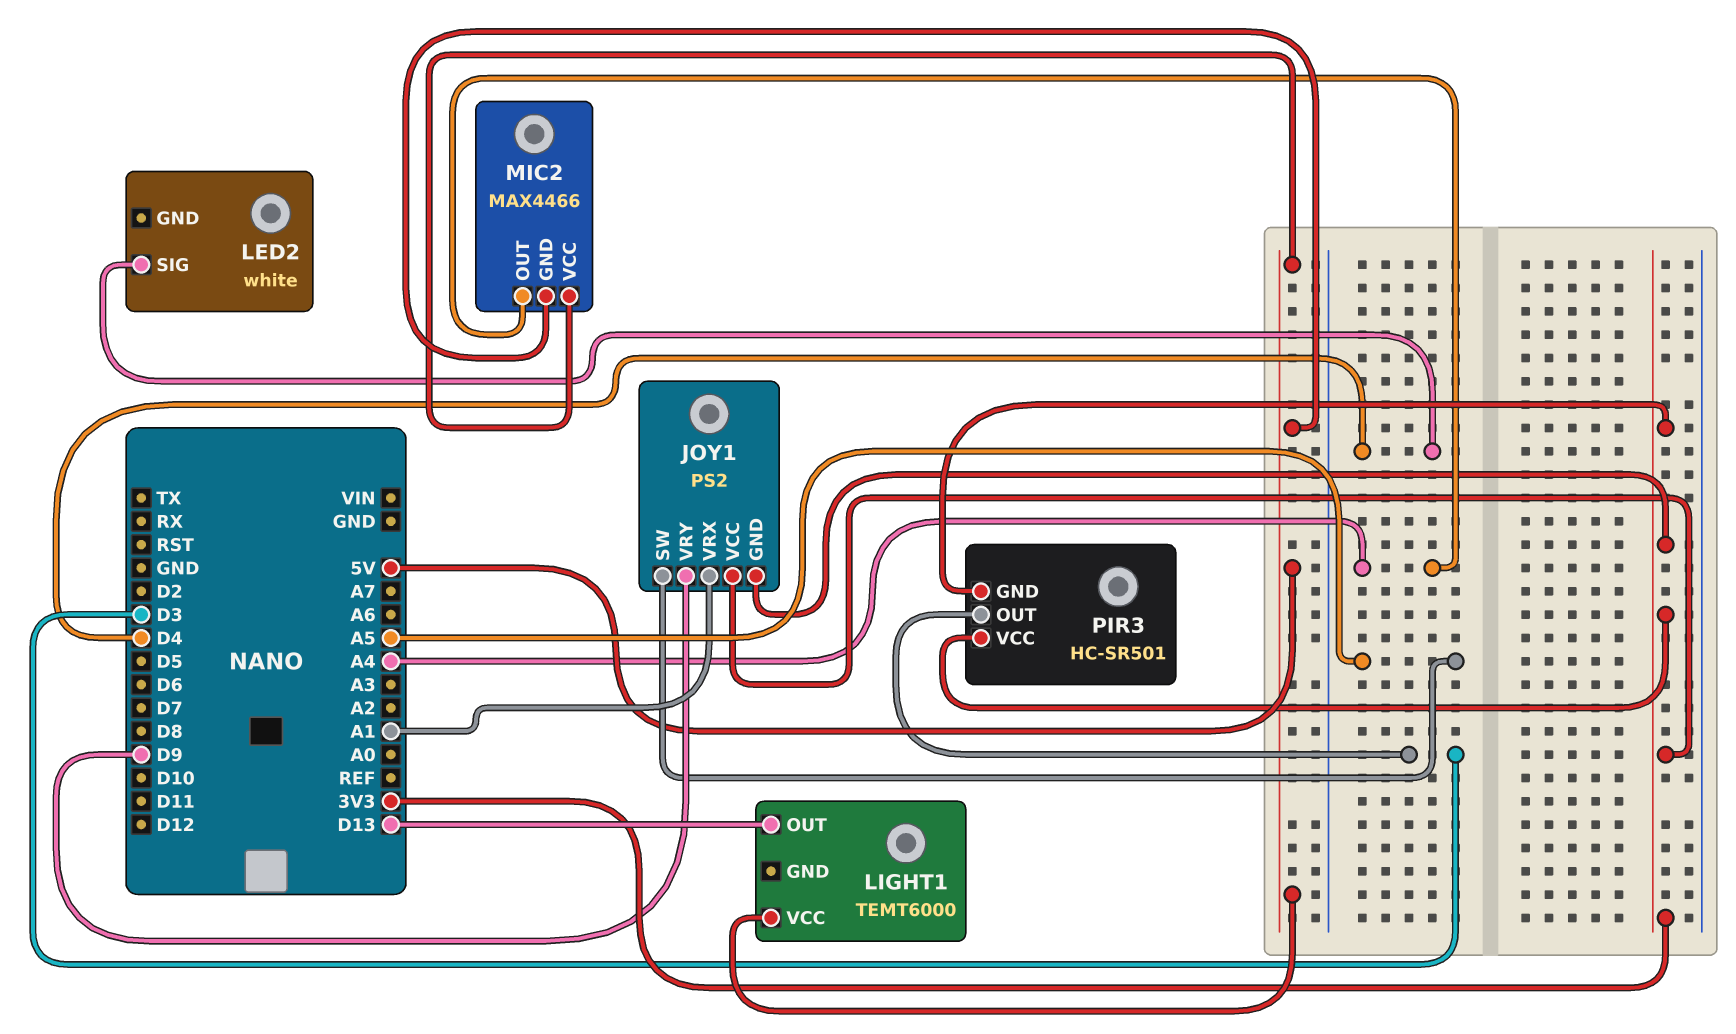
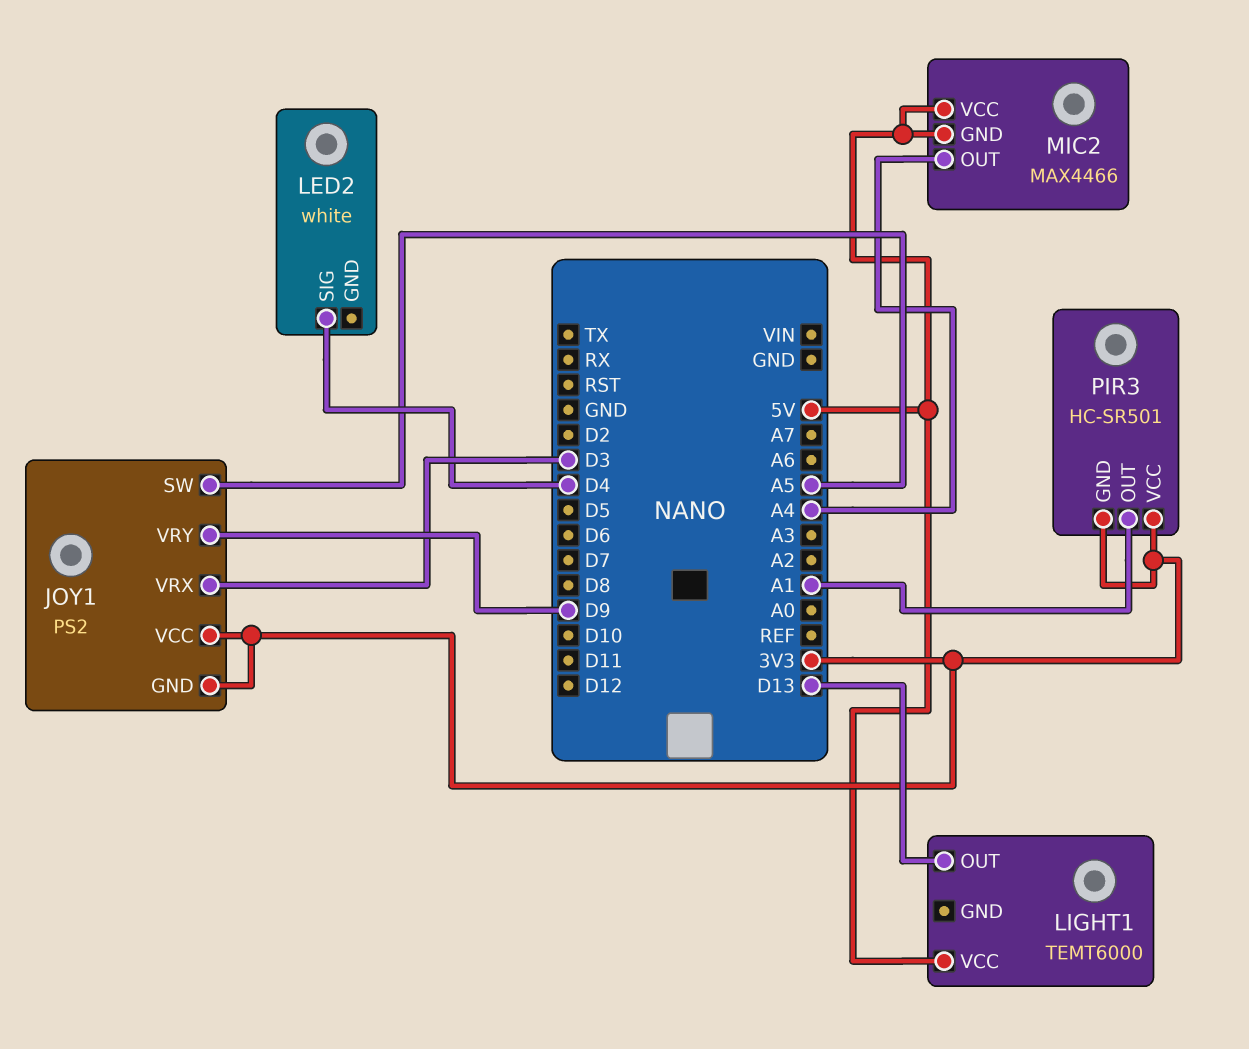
JOY1 pin VRX: A1 -> D3
PIR3 pin OUT: D3 -> A1

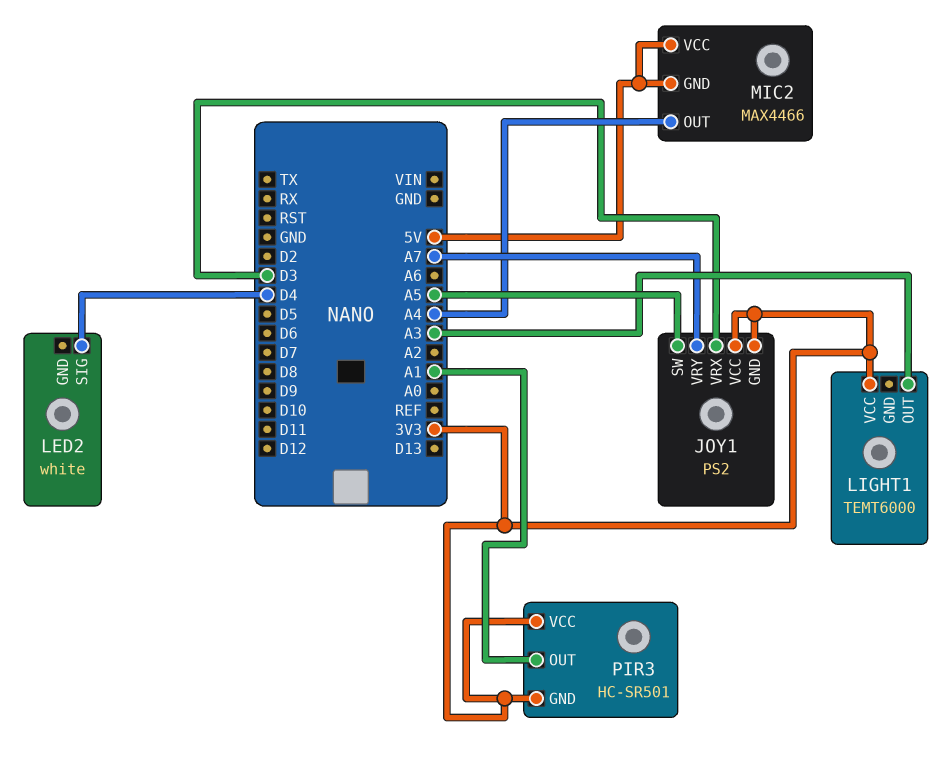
JOY1 pin VRY: D9 -> A7
LIGHT1 pin OUT: D13 -> A3
LIGHT1 pin VCC: 5V -> 3V3

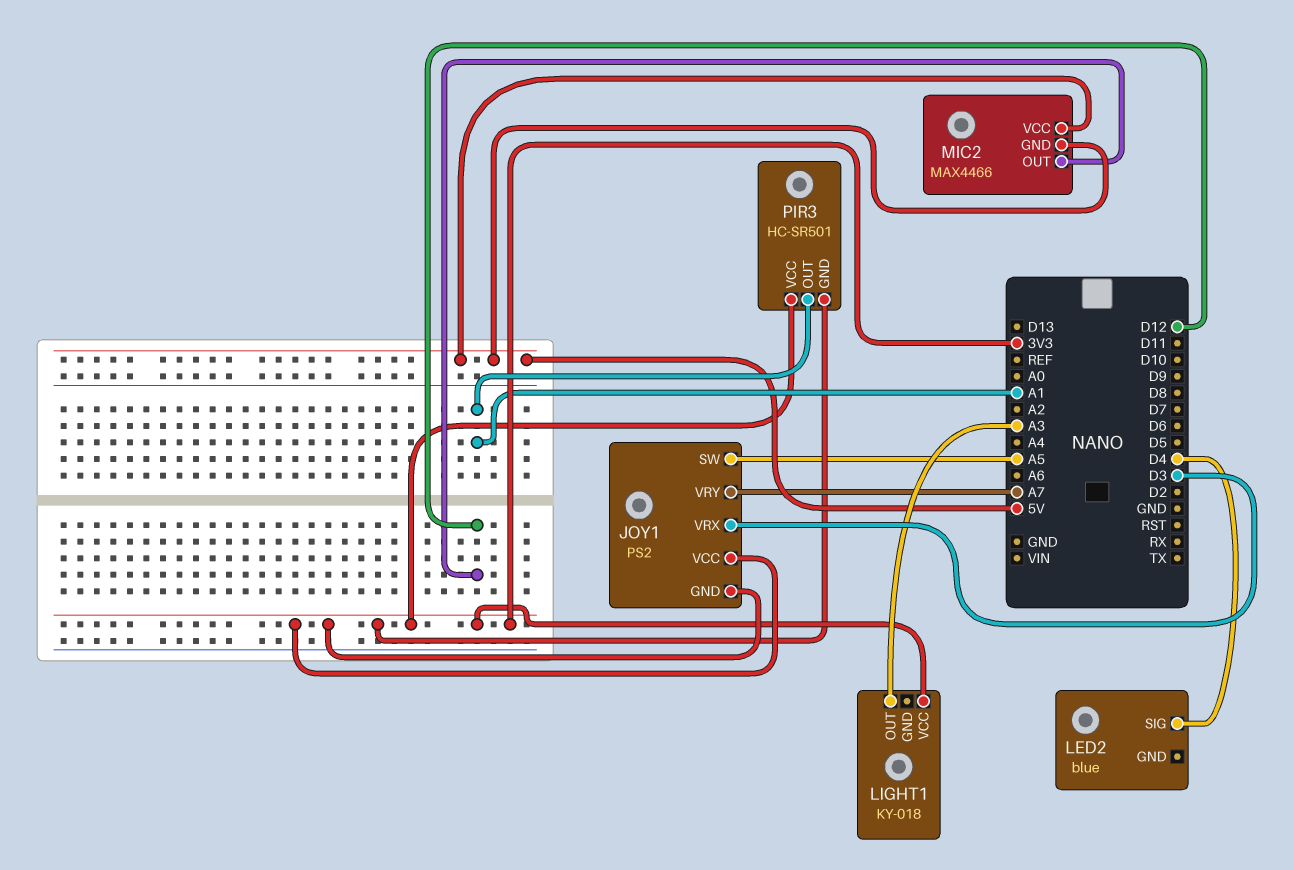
LED2: white -> blue
LIGHT1: TEMT6000 -> KY-018
MIC2 pin OUT: A4 -> D12

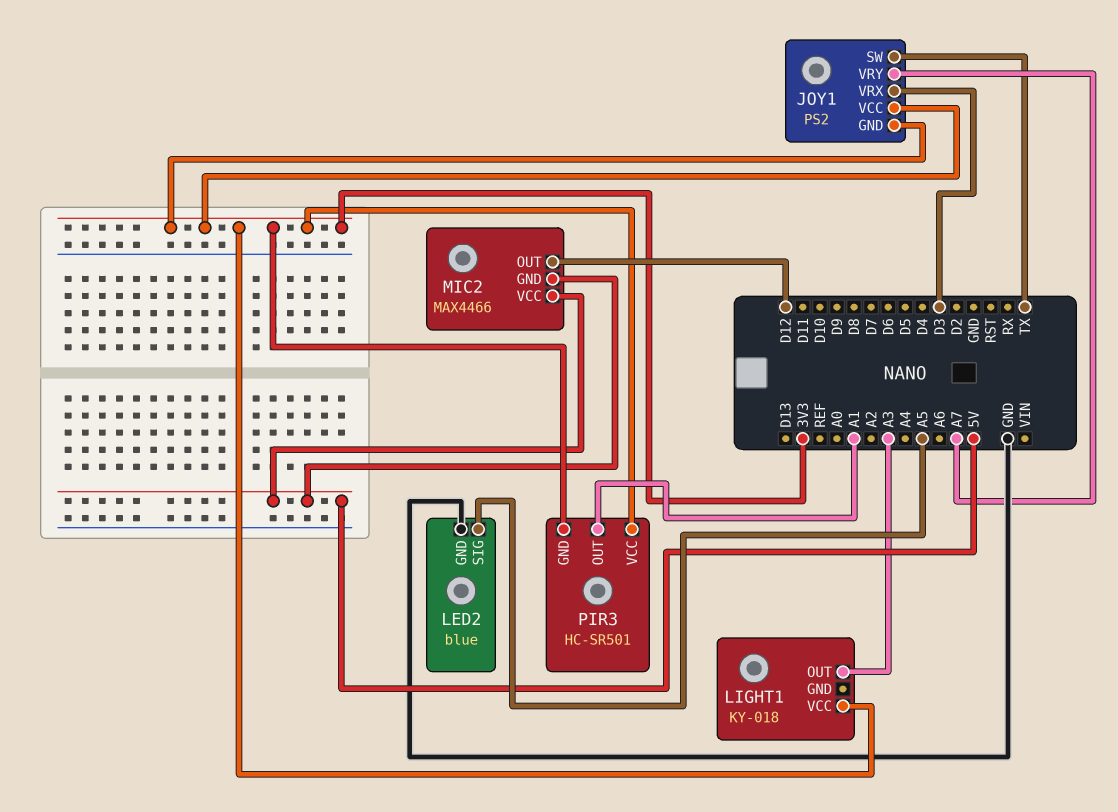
JOY1 pin SW: A5 -> TX
LED2 pin GND: none -> GND
LED2 pin SIG: D4 -> A5

